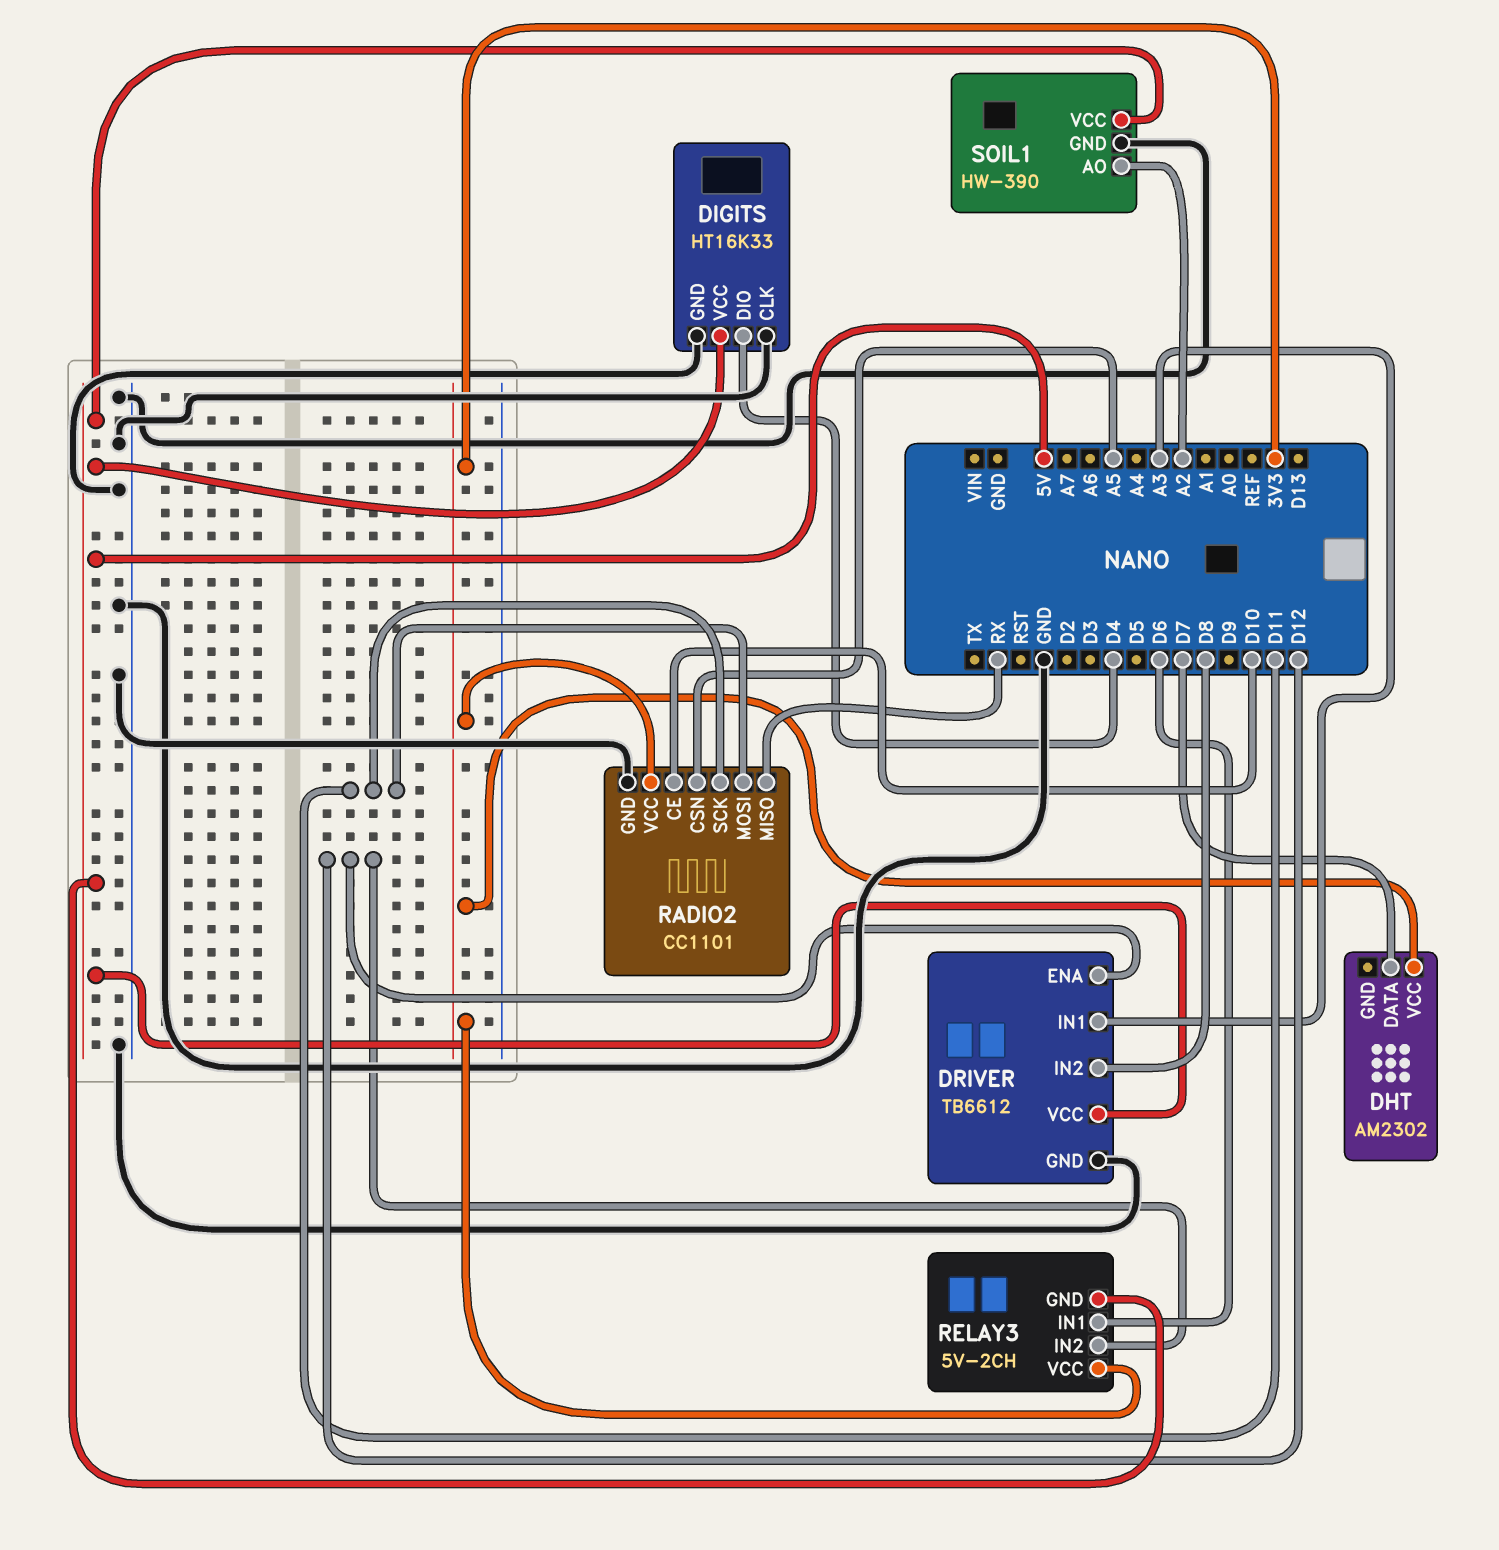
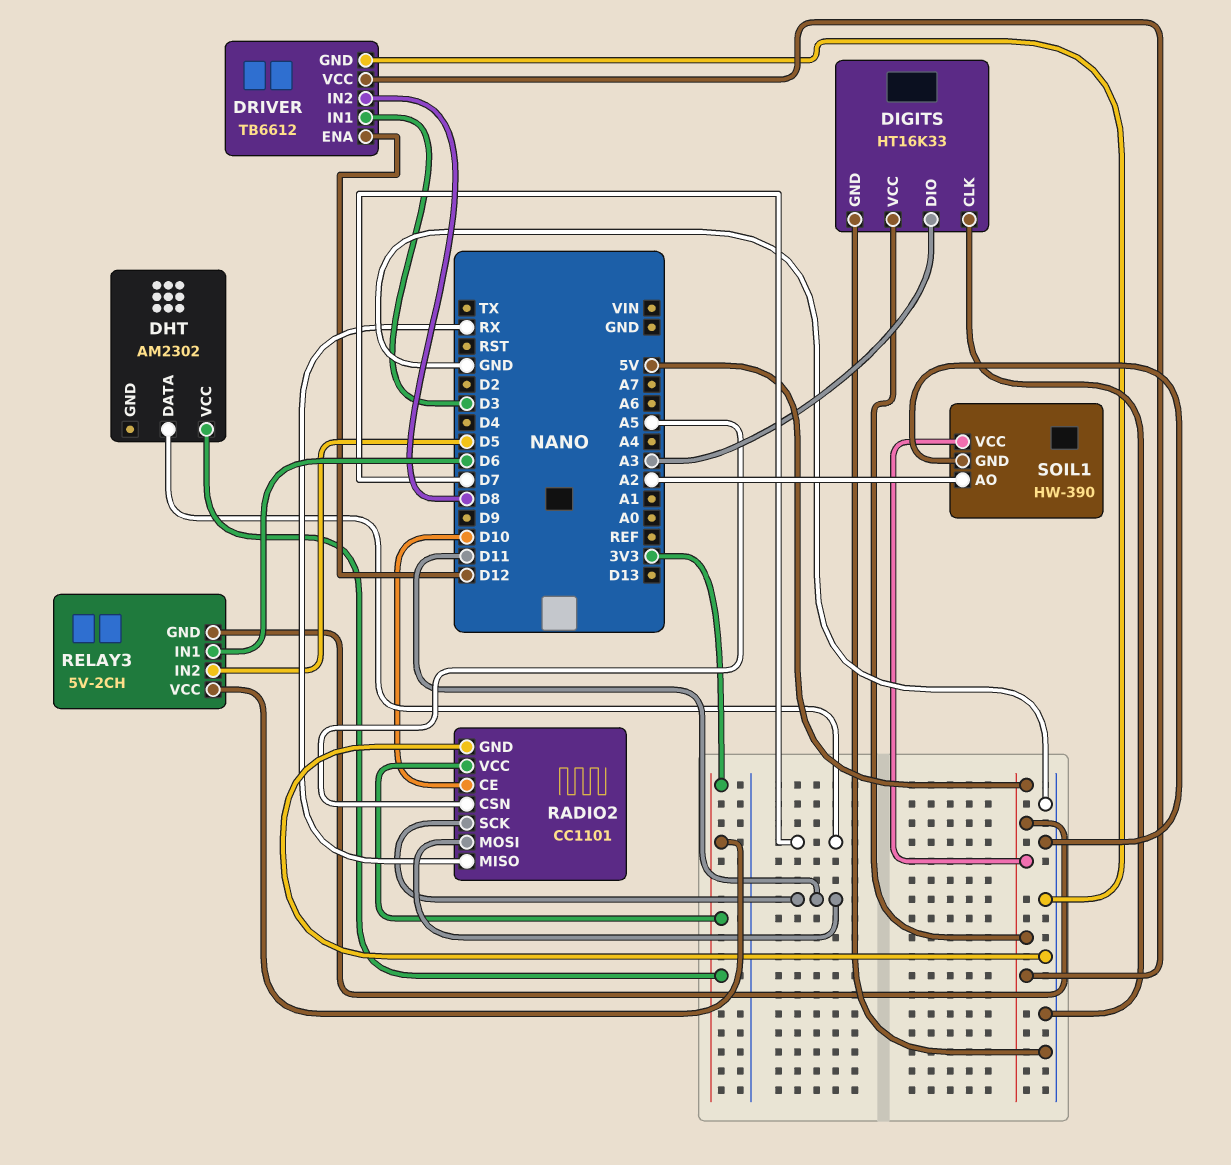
DIGITS pin DIO: D4 -> A3
DRIVER pin IN1: A3 -> D3
RELAY3 pin IN2: D12 -> D5

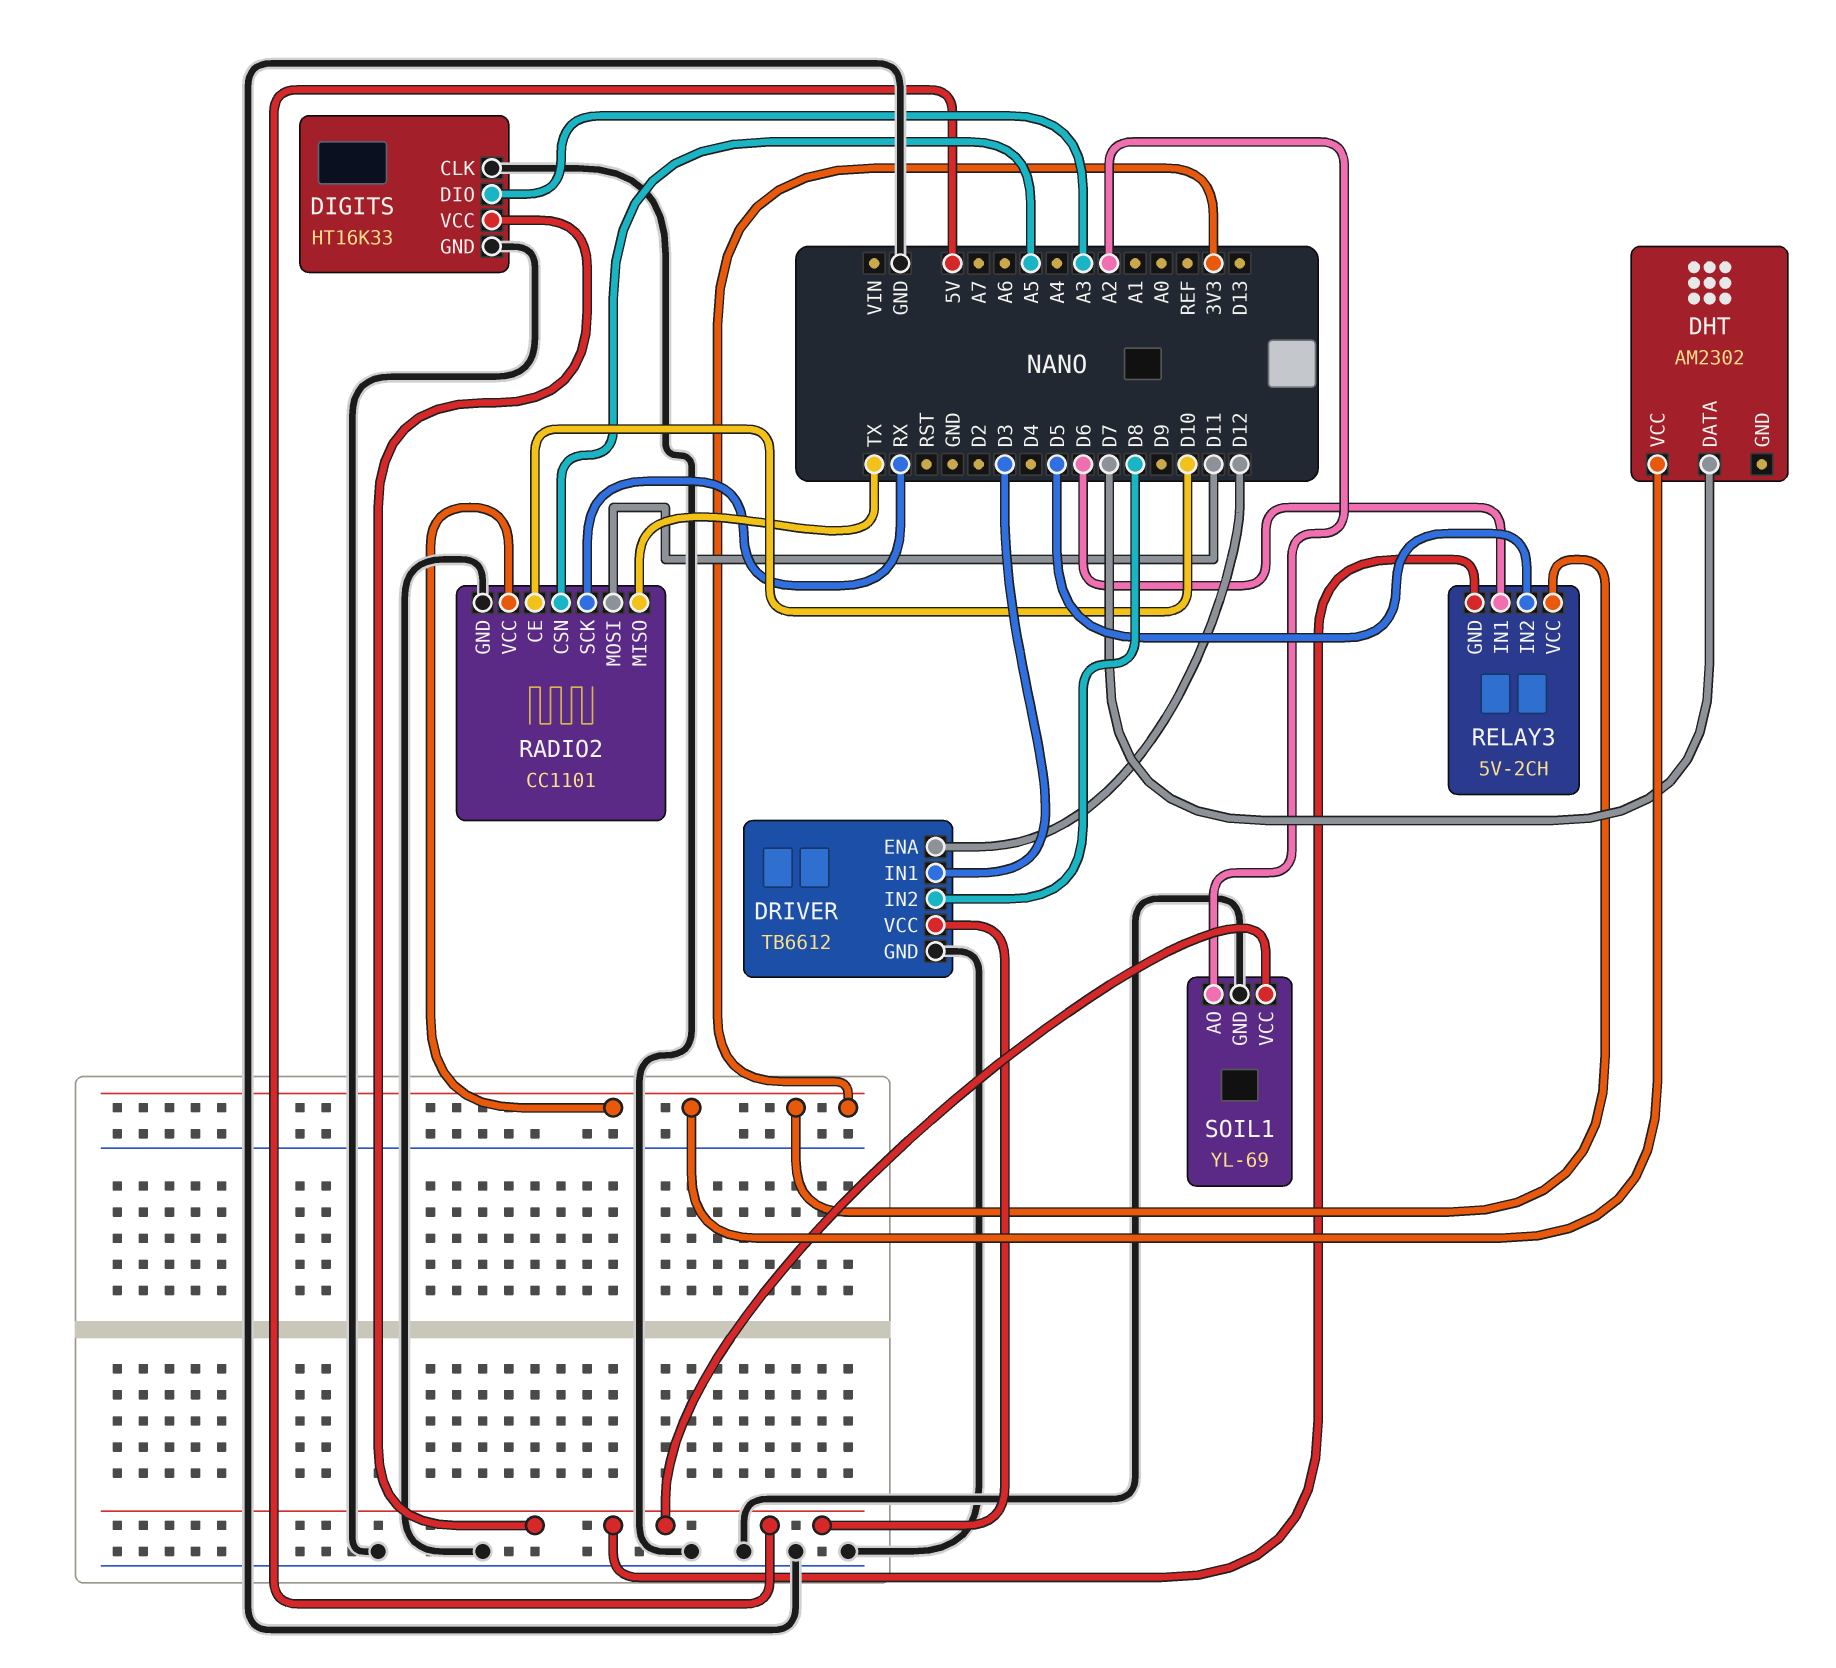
RADIO2 pin MISO: RX -> TX
RADIO2 pin SCK: D11 -> RX
SOIL1: HW-390 -> YL-69

